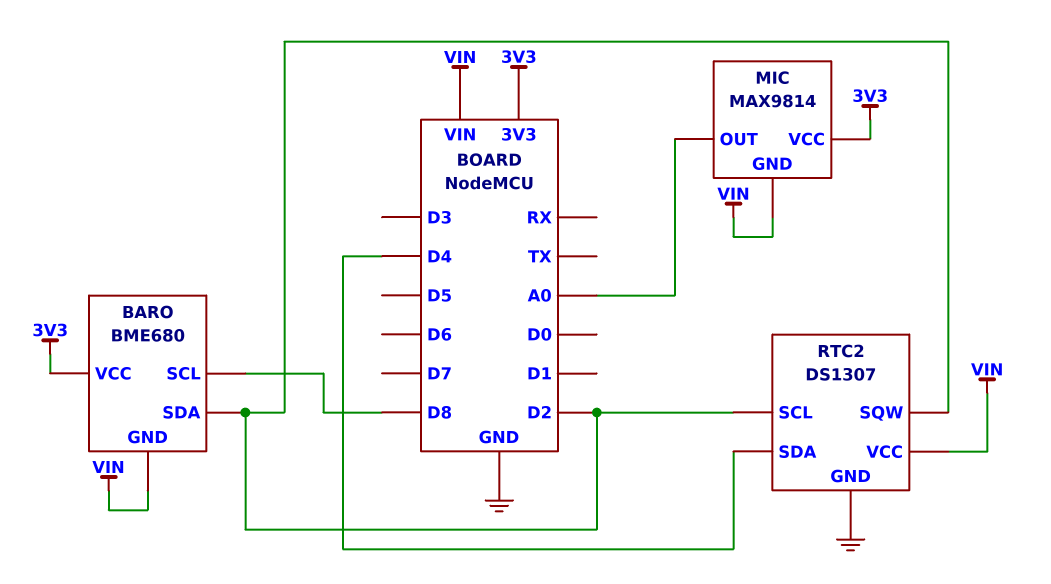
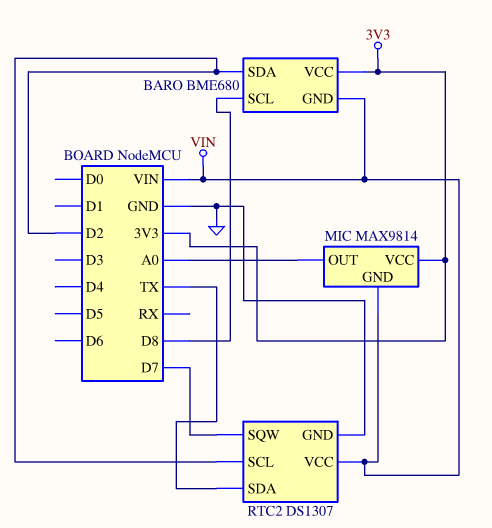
RTC2 pin SDA: D4 -> TX
RTC2 pin SQW: D2 -> D7

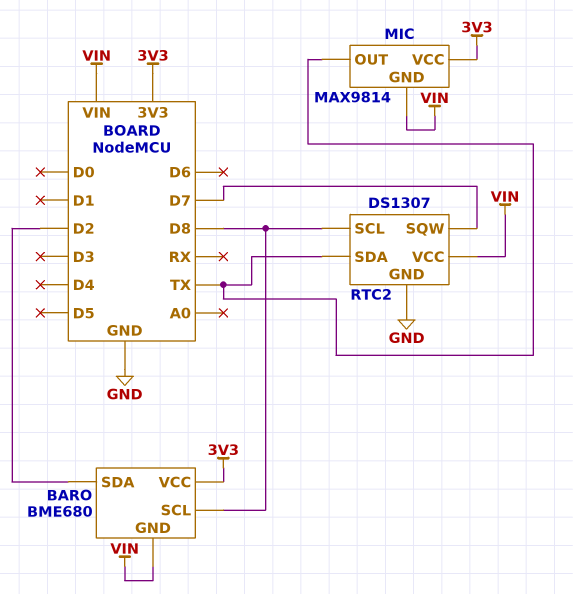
MIC pin OUT: A0 -> TX
RTC2 pin SCL: D2 -> D8

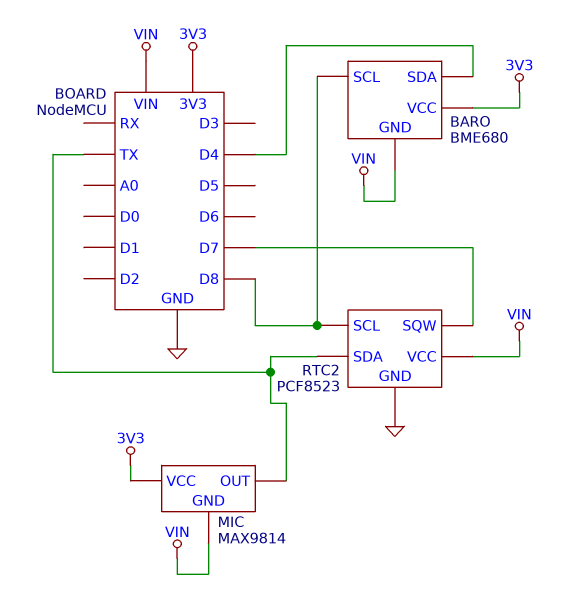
BARO pin SDA: D2 -> D4
RTC2: DS1307 -> PCF8523

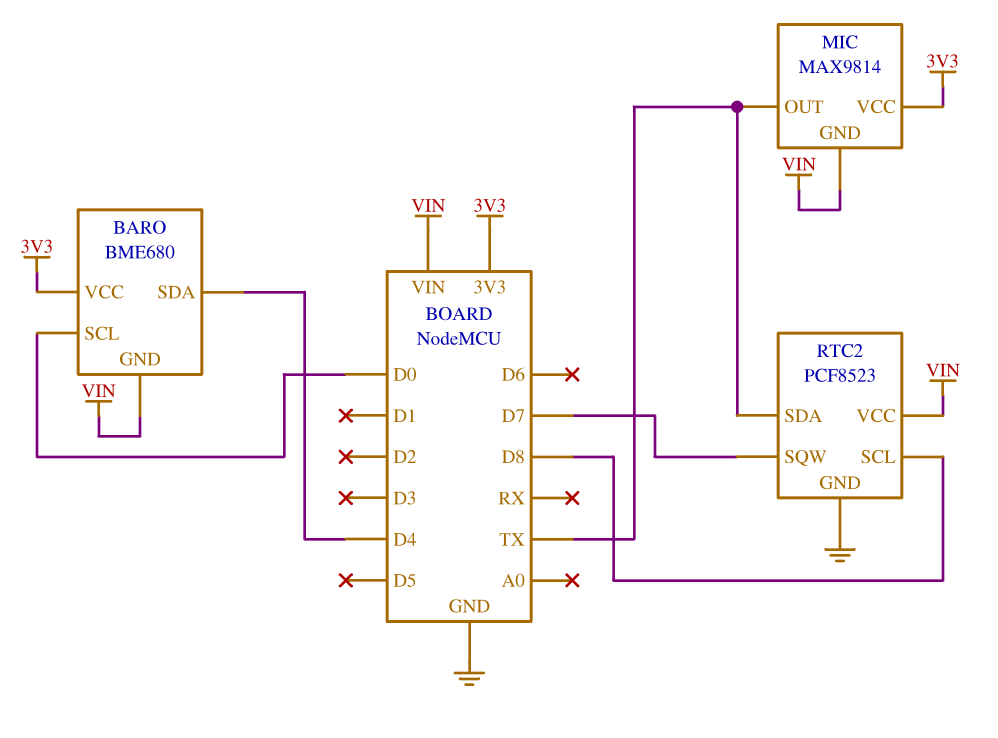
BARO pin SCL: D8 -> D0

